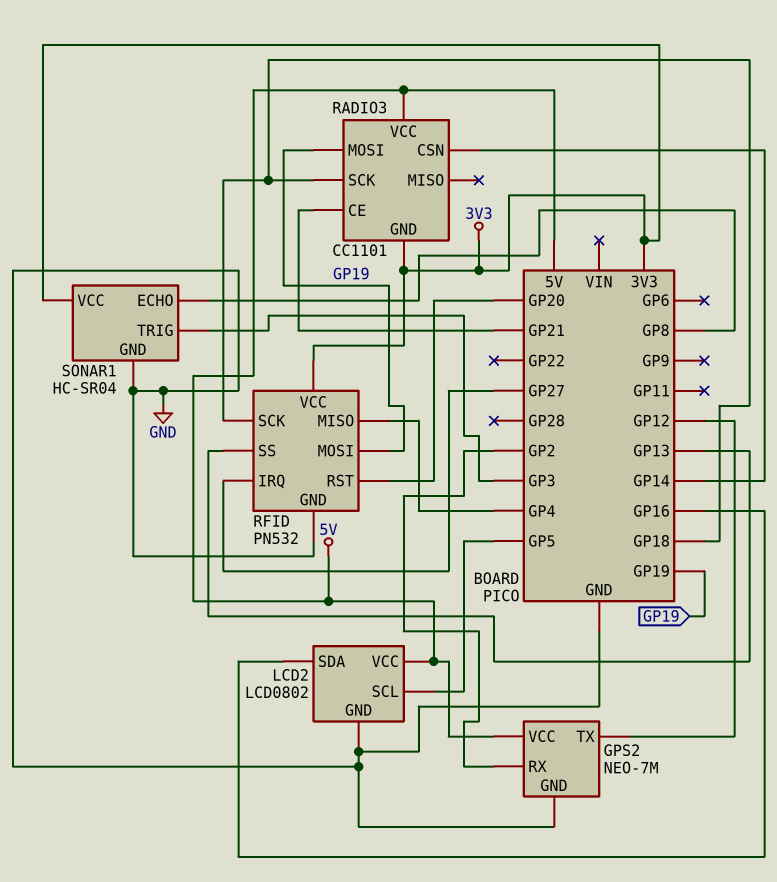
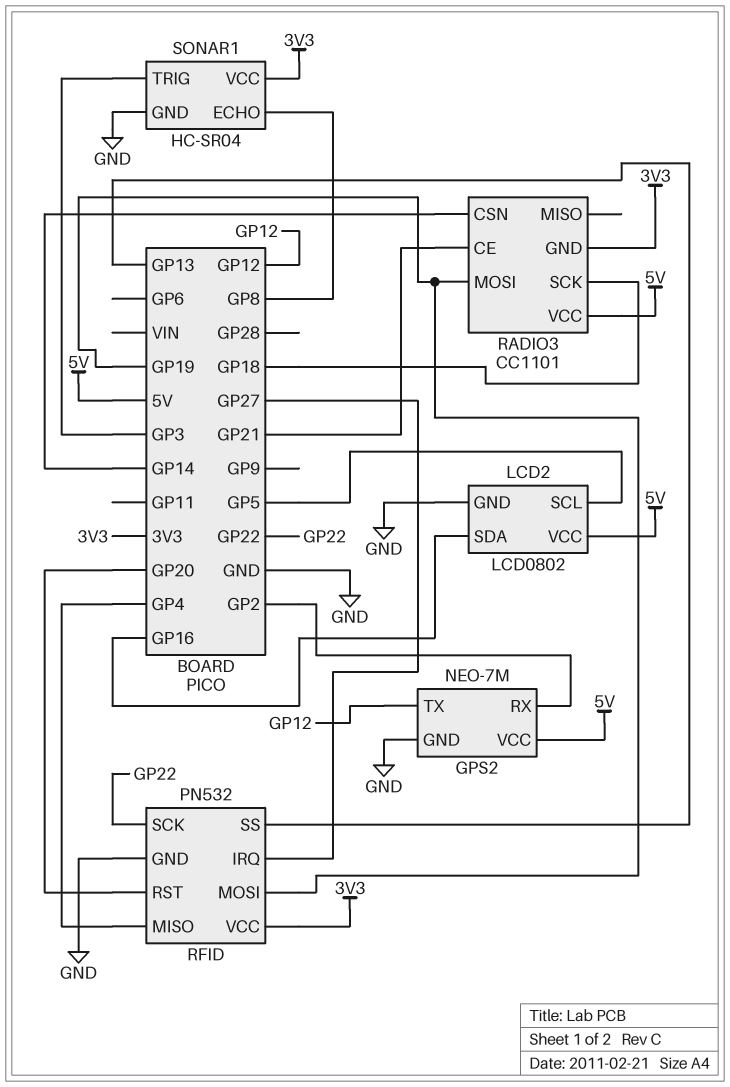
RFID pin SCK: GP18 -> GP22

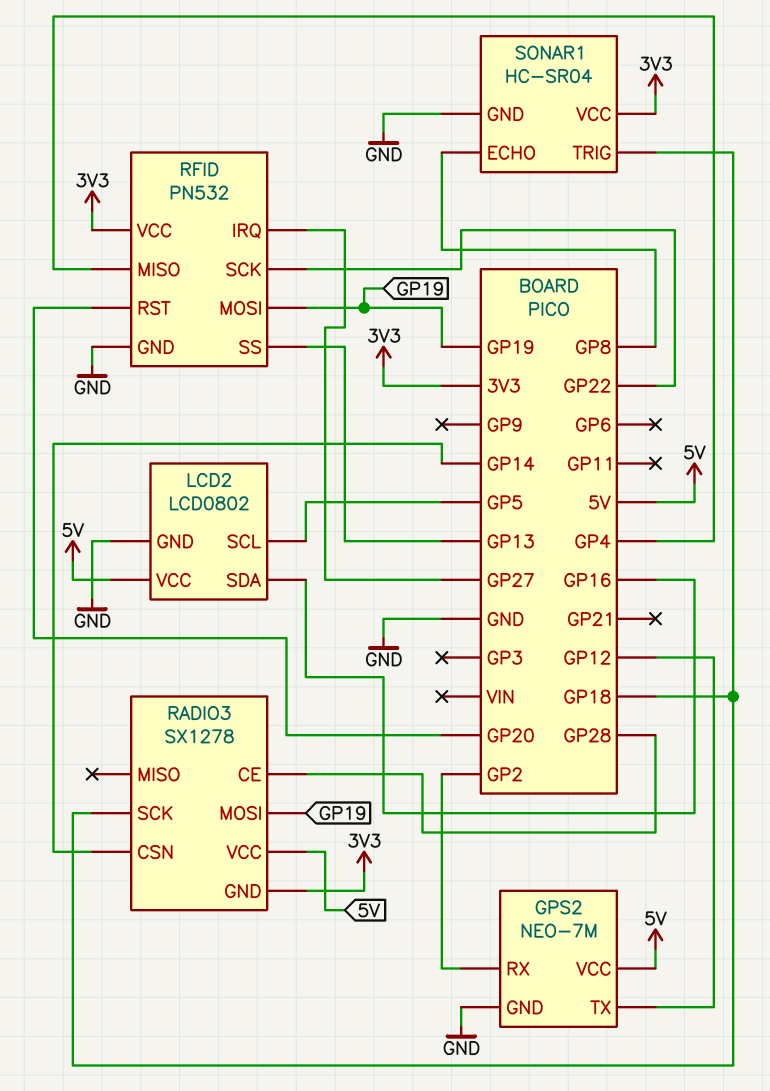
RADIO3: CC1101 -> SX1278
RADIO3 pin CE: GP21 -> GP28
SONAR1 pin TRIG: GP3 -> GP18

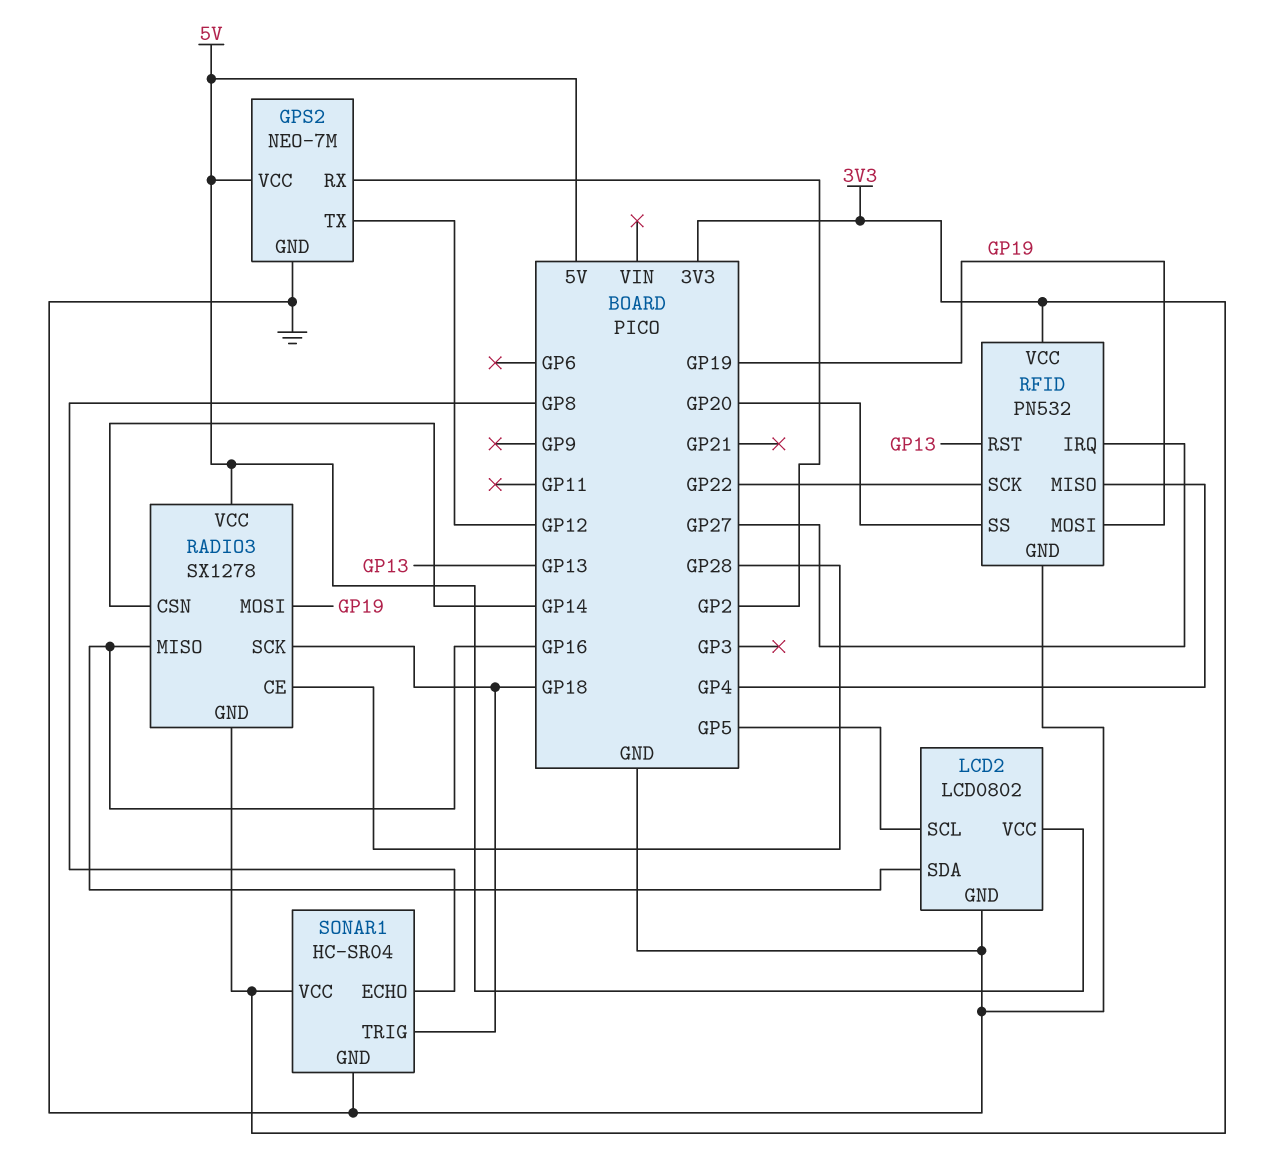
RADIO3 pin MISO: none -> GP16
RFID pin RST: GP20 -> GP13
RFID pin SS: GP13 -> GP20

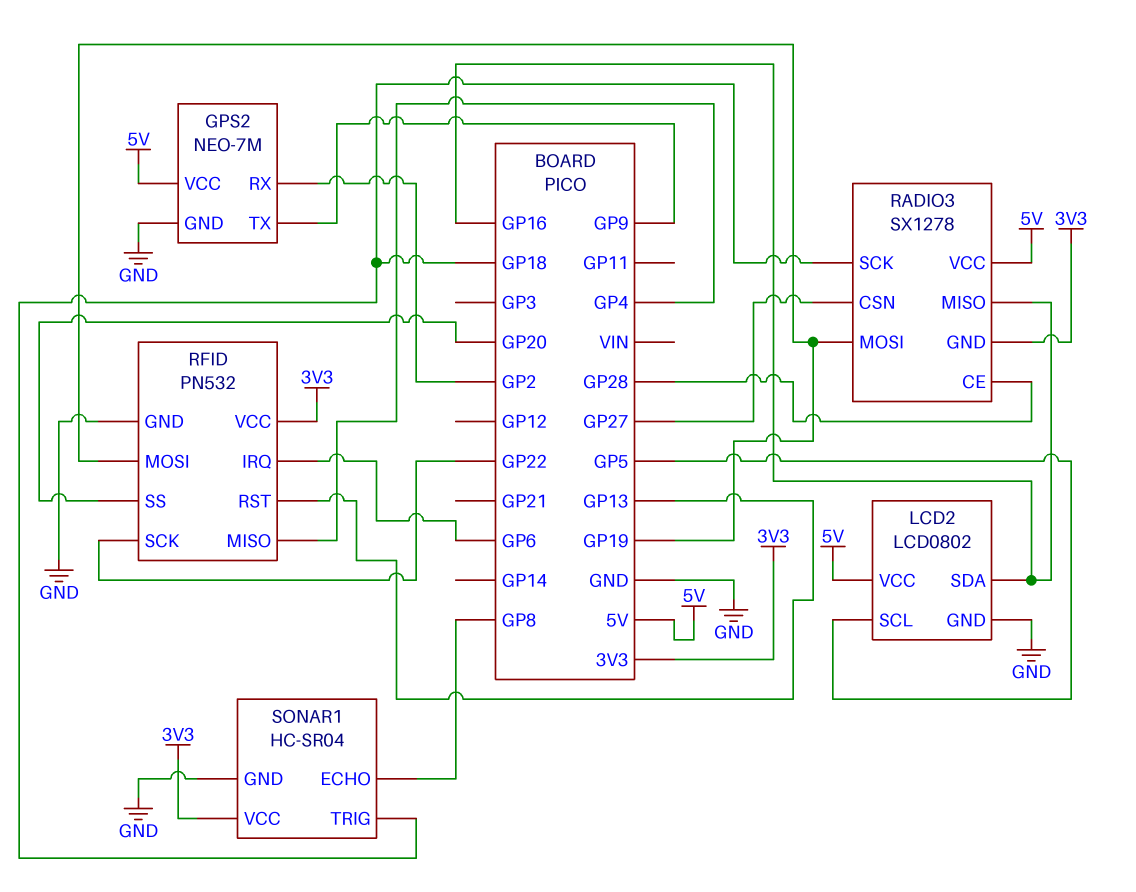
GPS2 pin TX: GP12 -> GP9
RADIO3 pin CSN: GP14 -> GP27
RFID pin IRQ: GP27 -> GP6

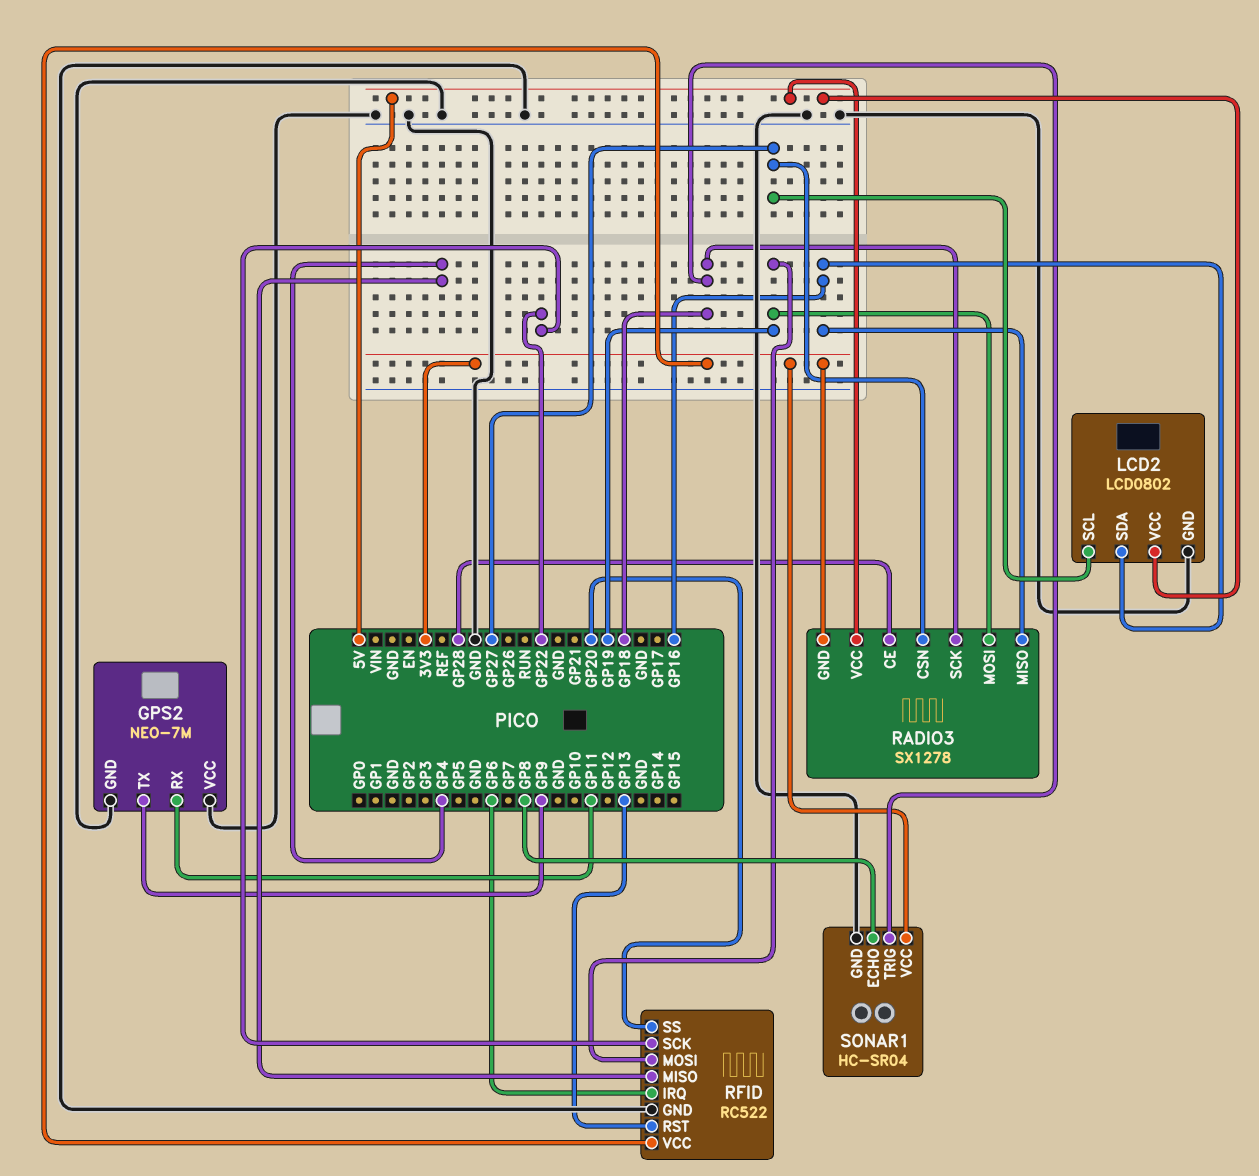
GPS2 pin RX: GP2 -> GP11
GPS2 pin VCC: 5V -> GND
LCD2 pin SCL: GP5 -> GP27
RFID: PN532 -> RC522

